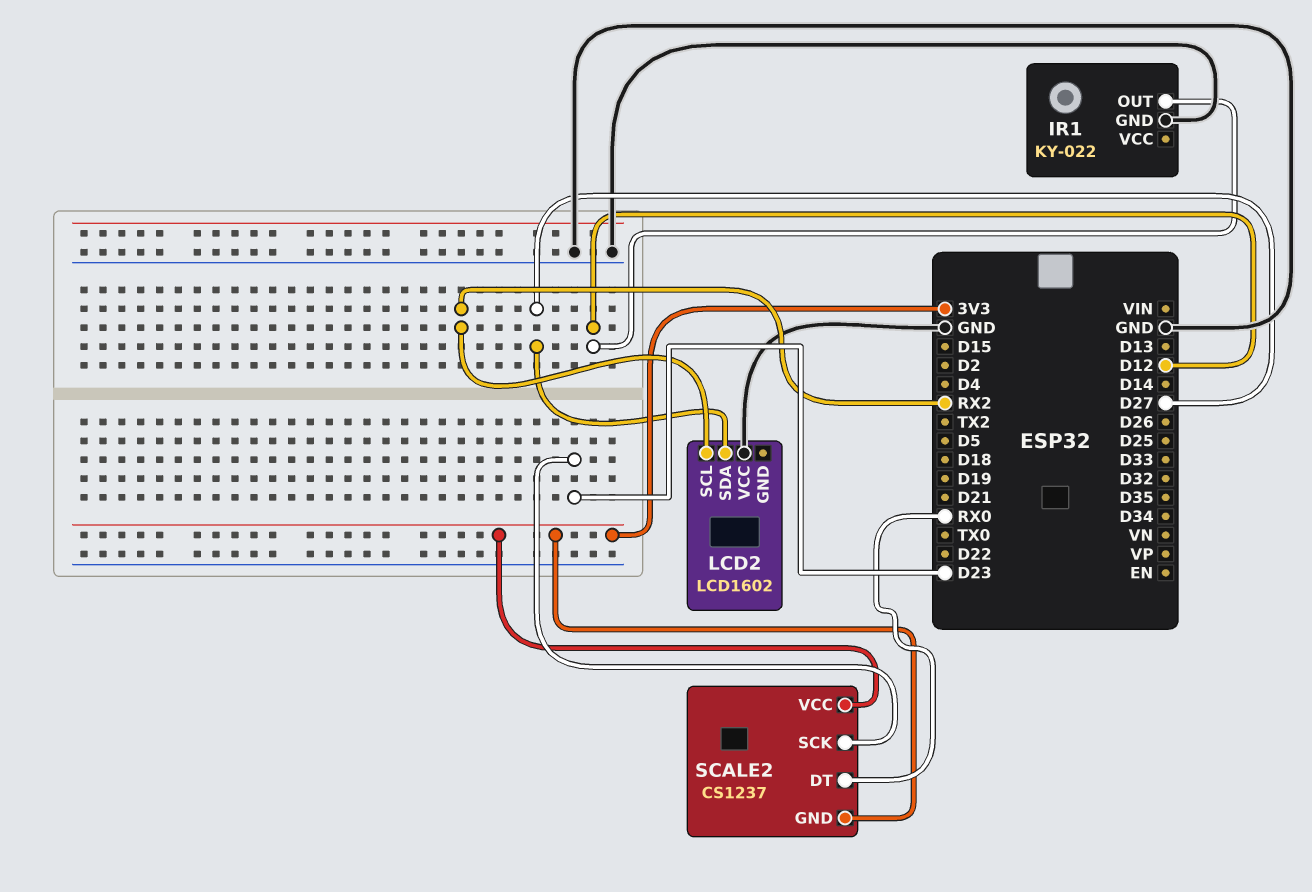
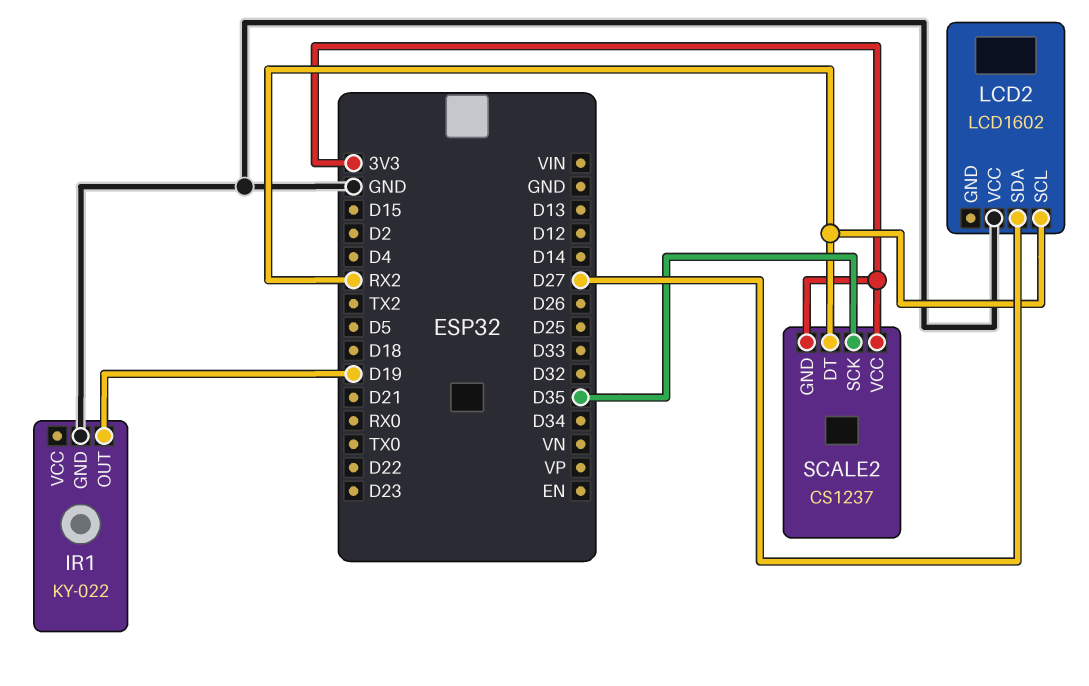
IR1 pin OUT: D12 -> D19
SCALE2 pin DT: RX0 -> RX2
SCALE2 pin SCK: D23 -> D35

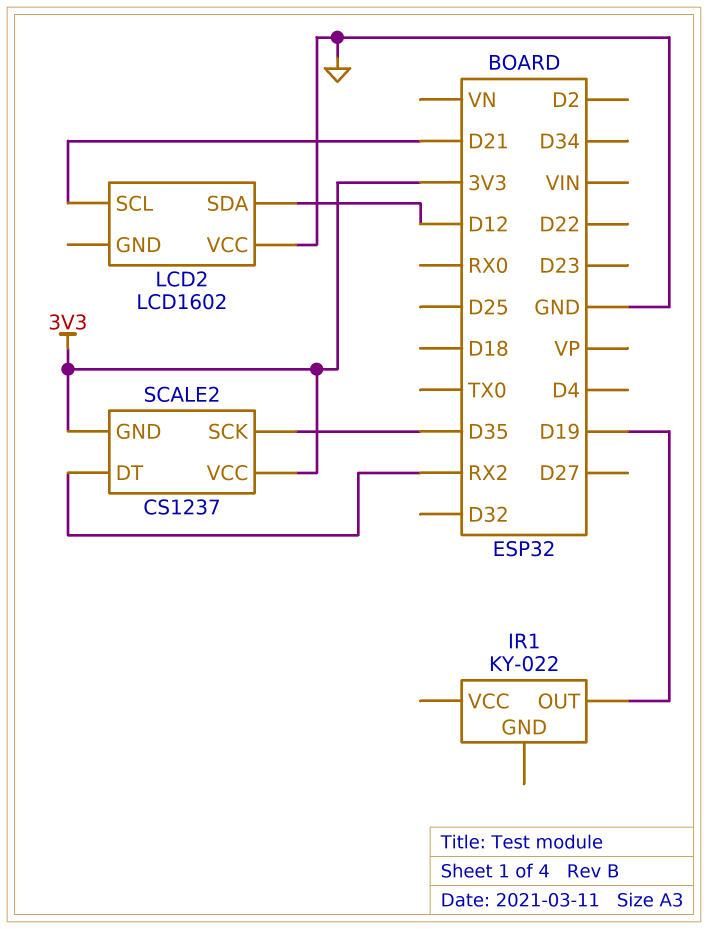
IR1 pin GND: GND -> none
LCD2 pin SCL: RX2 -> D21
LCD2 pin SDA: D27 -> D12

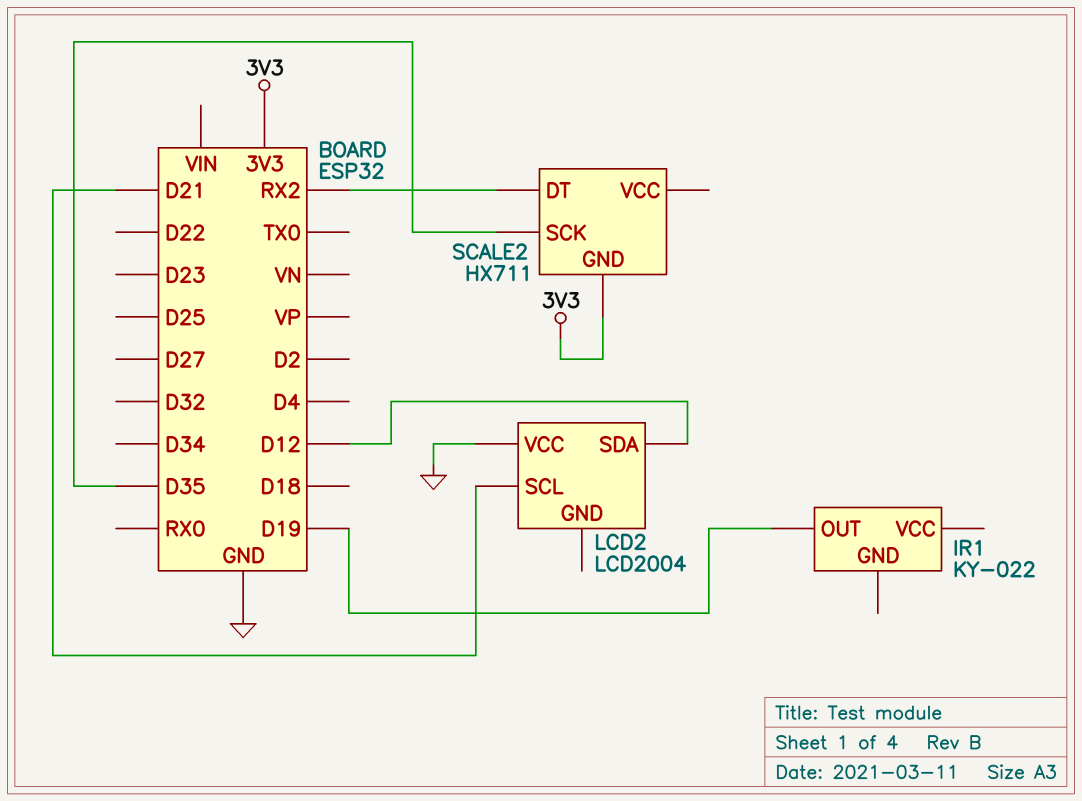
LCD2: LCD1602 -> LCD2004
SCALE2: CS1237 -> HX711
SCALE2 pin VCC: 3V3 -> none

